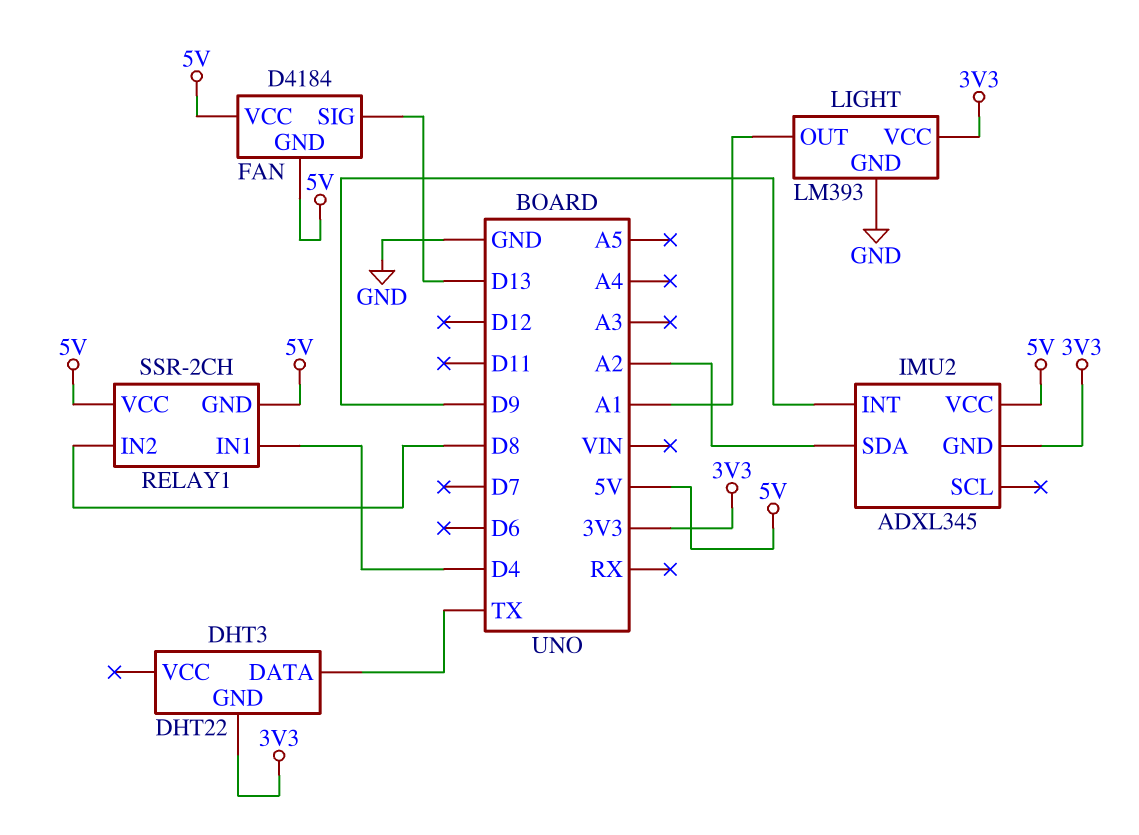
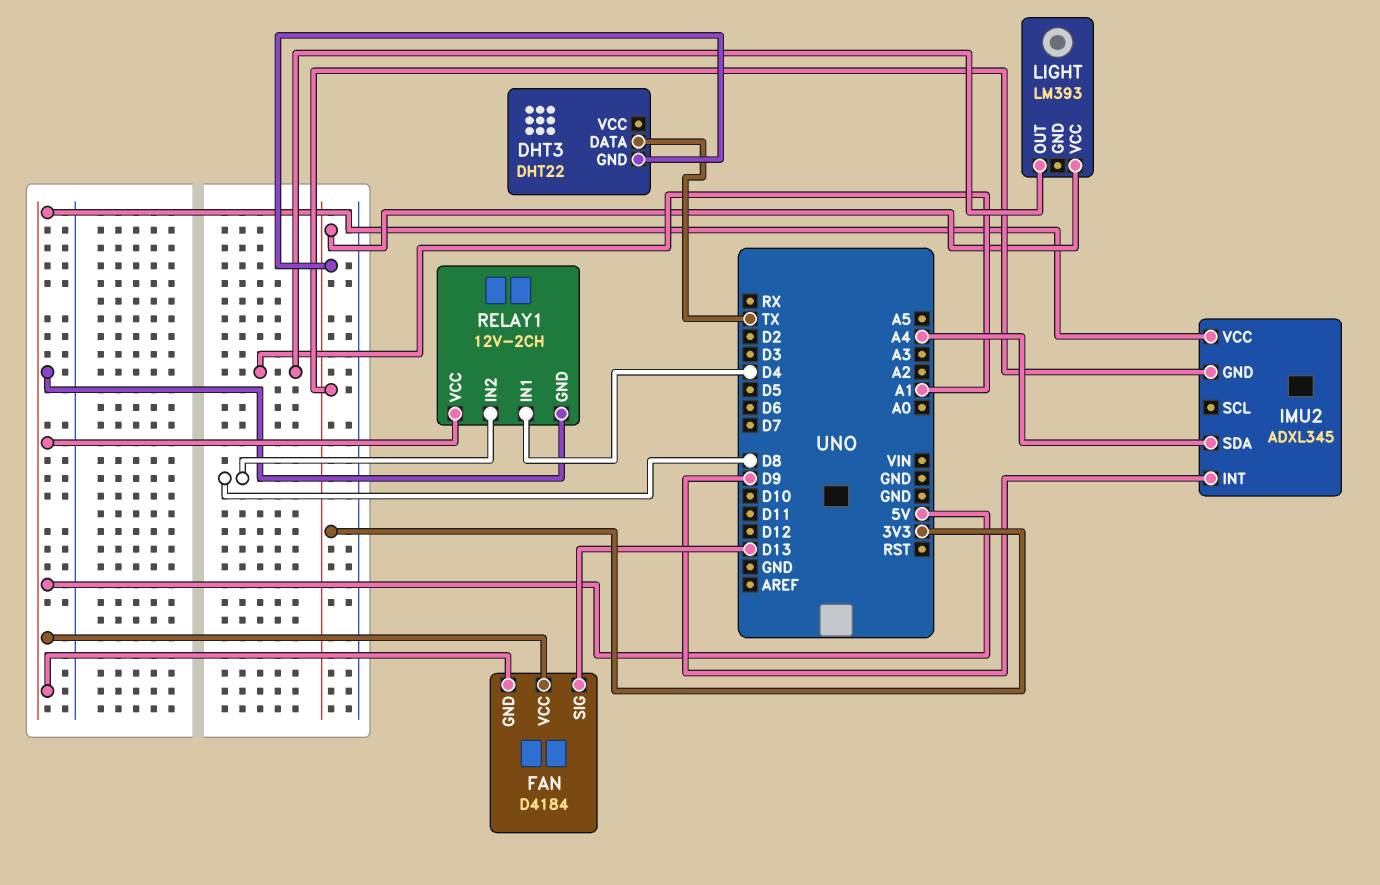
IMU2 pin SDA: A2 -> A4
LIGHT pin GND: GND -> none
RELAY1: SSR-2CH -> 12V-2CH

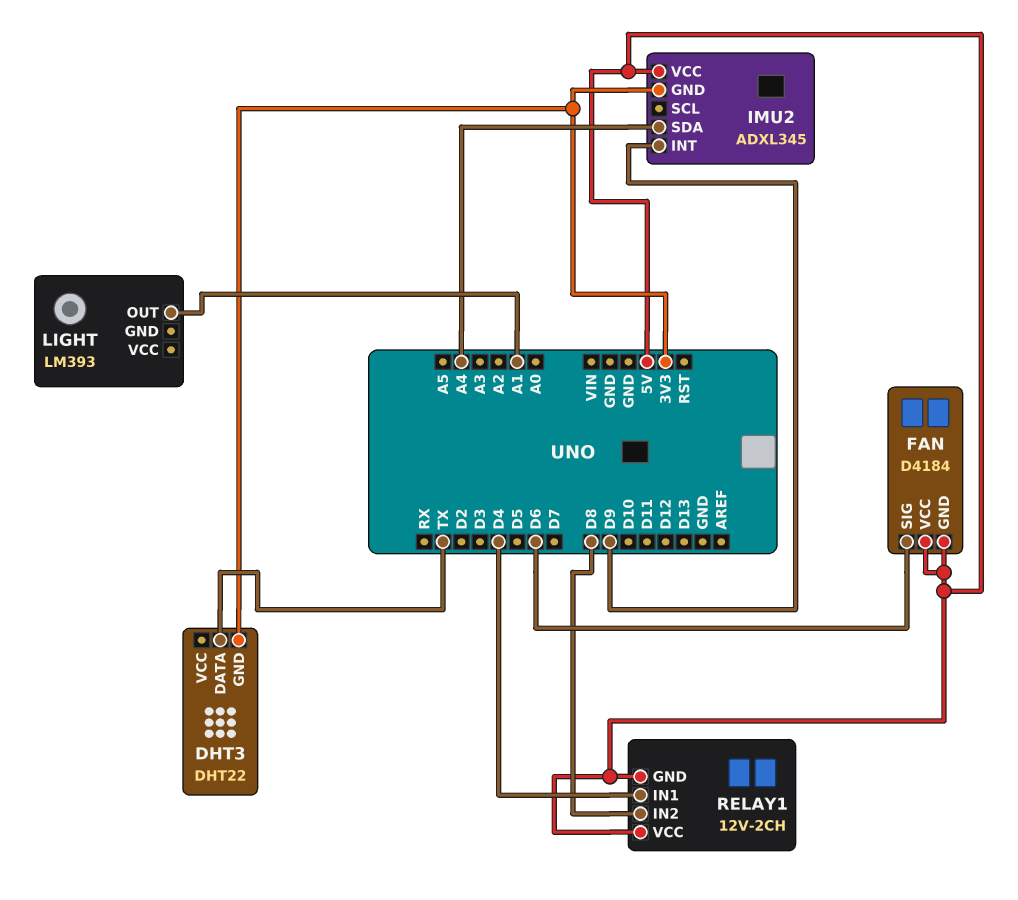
FAN pin SIG: D13 -> D6
LIGHT pin VCC: 3V3 -> none

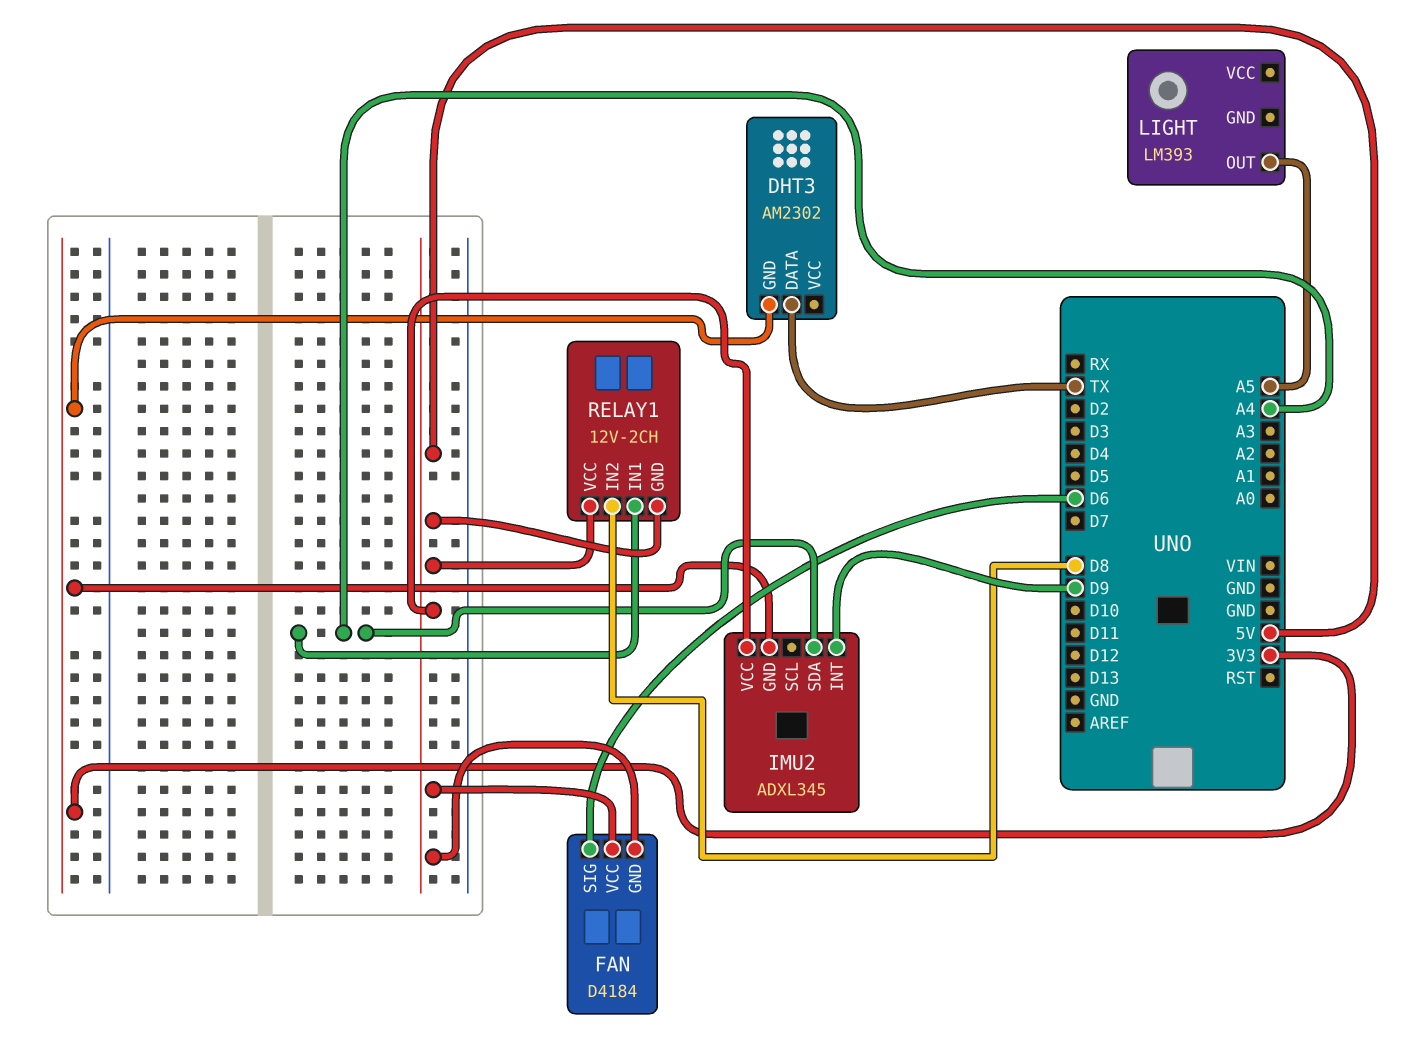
DHT3: DHT22 -> AM2302
LIGHT pin OUT: A1 -> A5
RELAY1 pin IN1: D4 -> A4

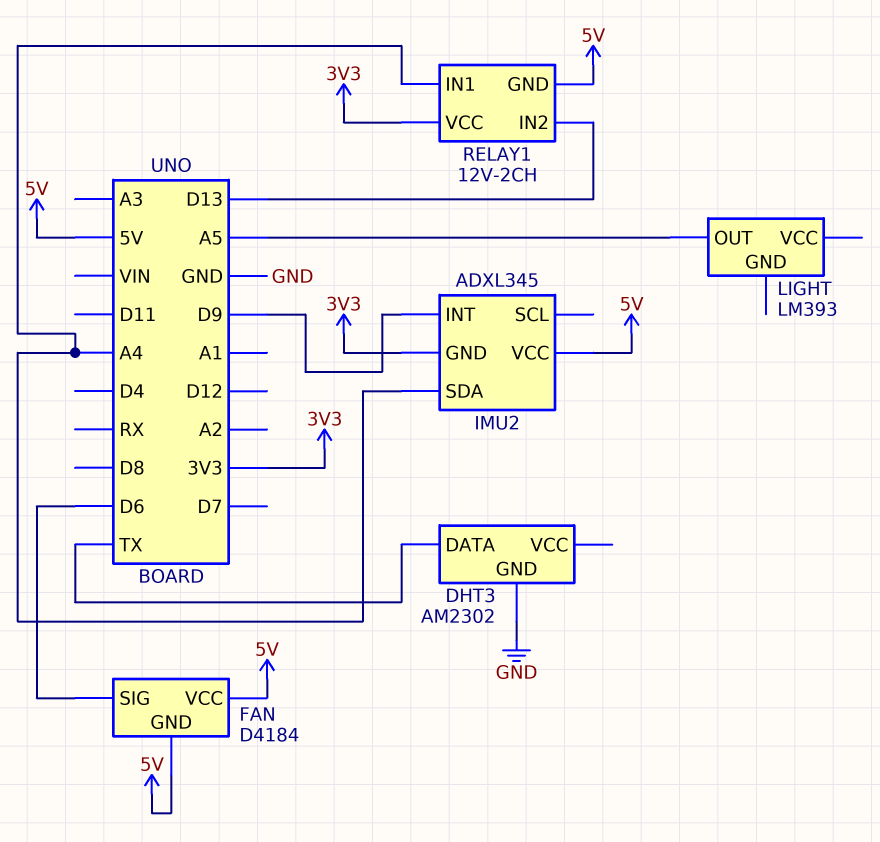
DHT3 pin GND: 3V3 -> GND
RELAY1 pin IN2: D8 -> D13
RELAY1 pin VCC: 5V -> 3V3

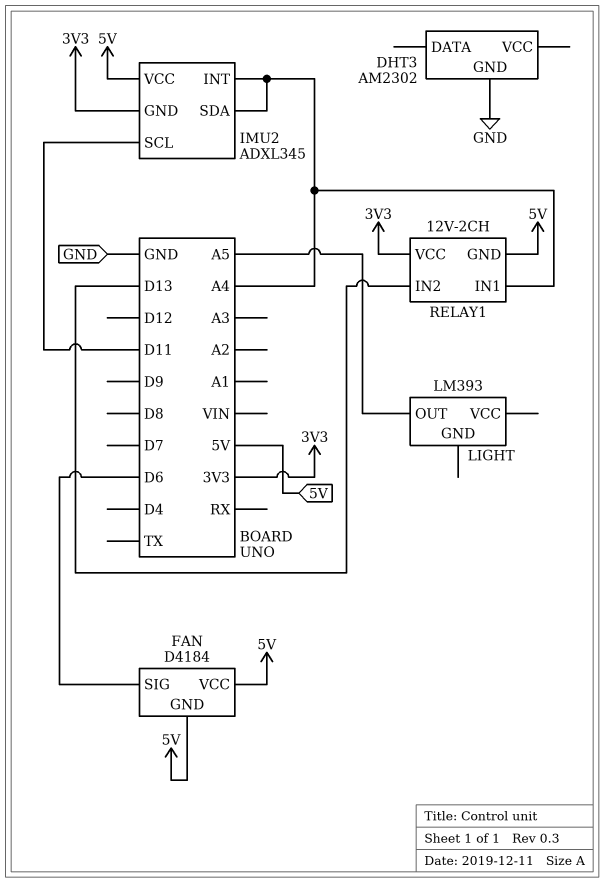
DHT3 pin DATA: TX -> none
IMU2 pin INT: D9 -> A4
IMU2 pin SCL: none -> D11

